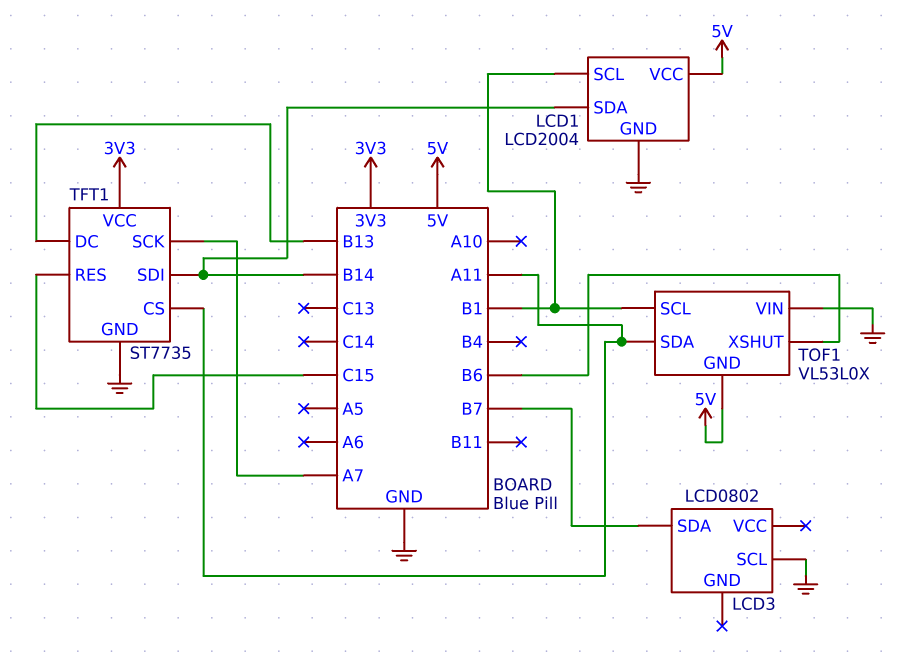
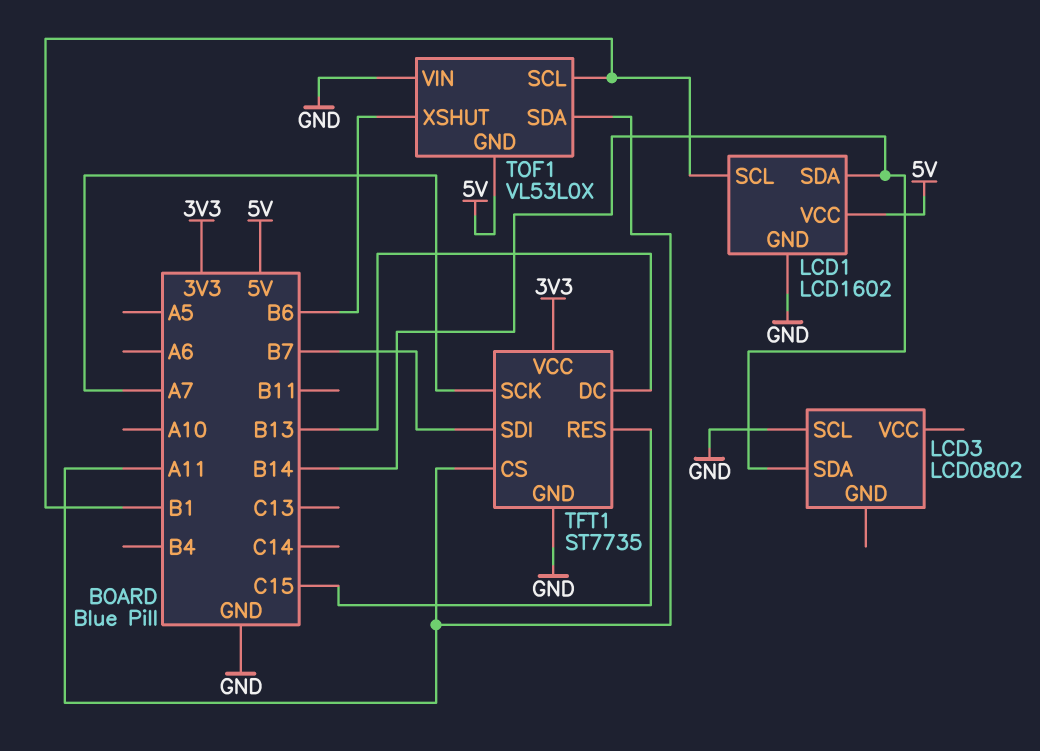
LCD1: LCD2004 -> LCD1602
LCD3 pin SDA: B7 -> B14
TFT1 pin SDI: B14 -> B7

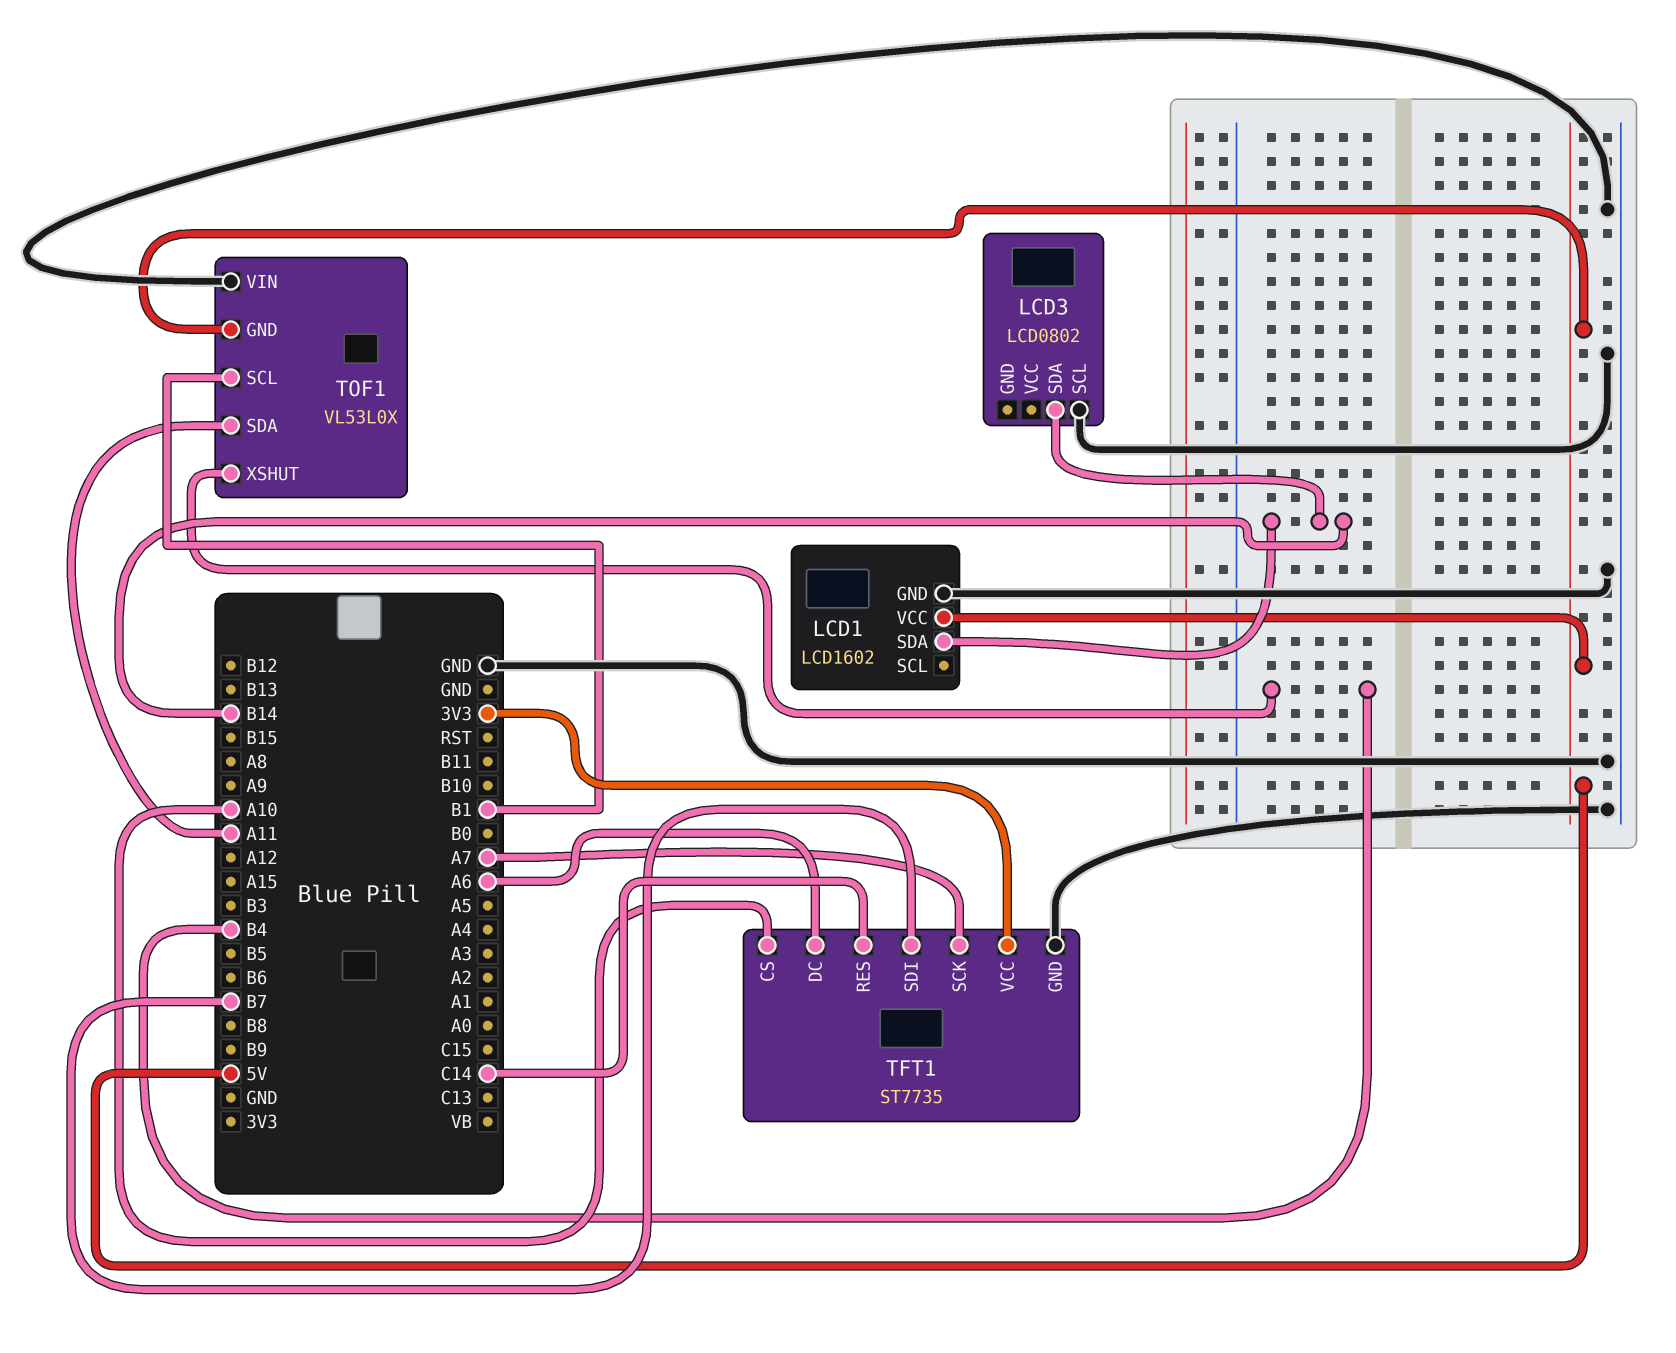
LCD1 pin SCL: B1 -> none
TFT1 pin CS: A11 -> A10
TFT1 pin DC: B13 -> A6
TFT1 pin RES: C15 -> C14
TOF1 pin XSHUT: B6 -> B4

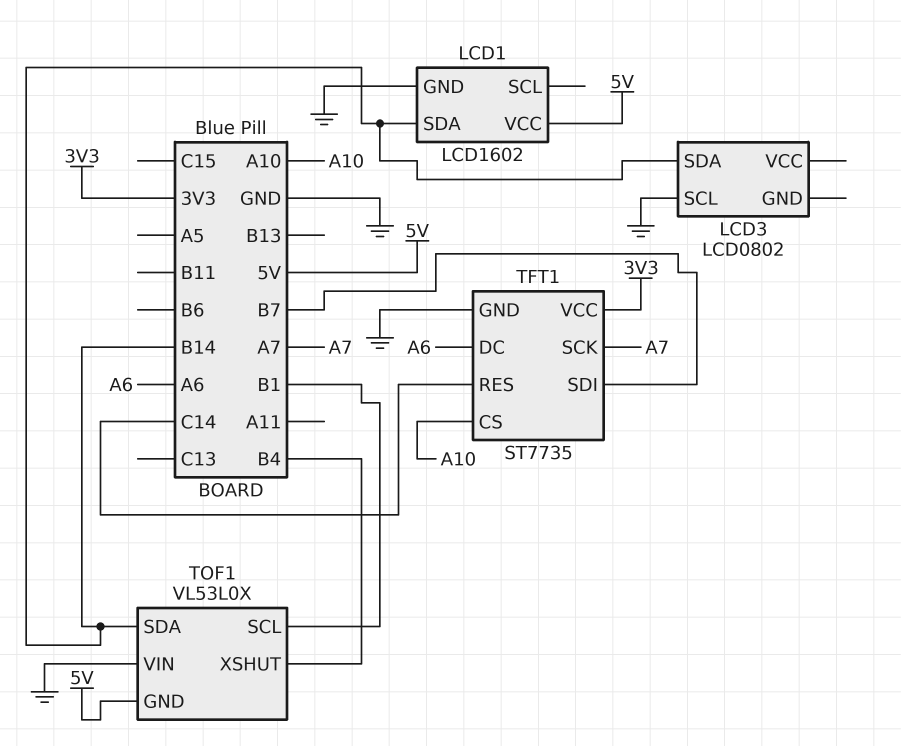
TOF1 pin SDA: A11 -> B14

